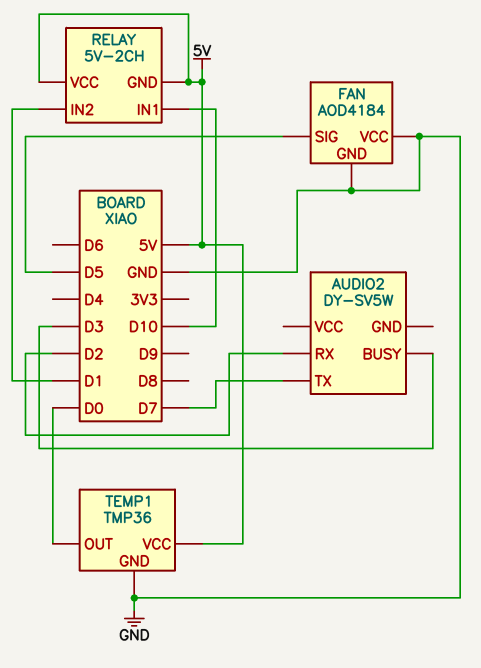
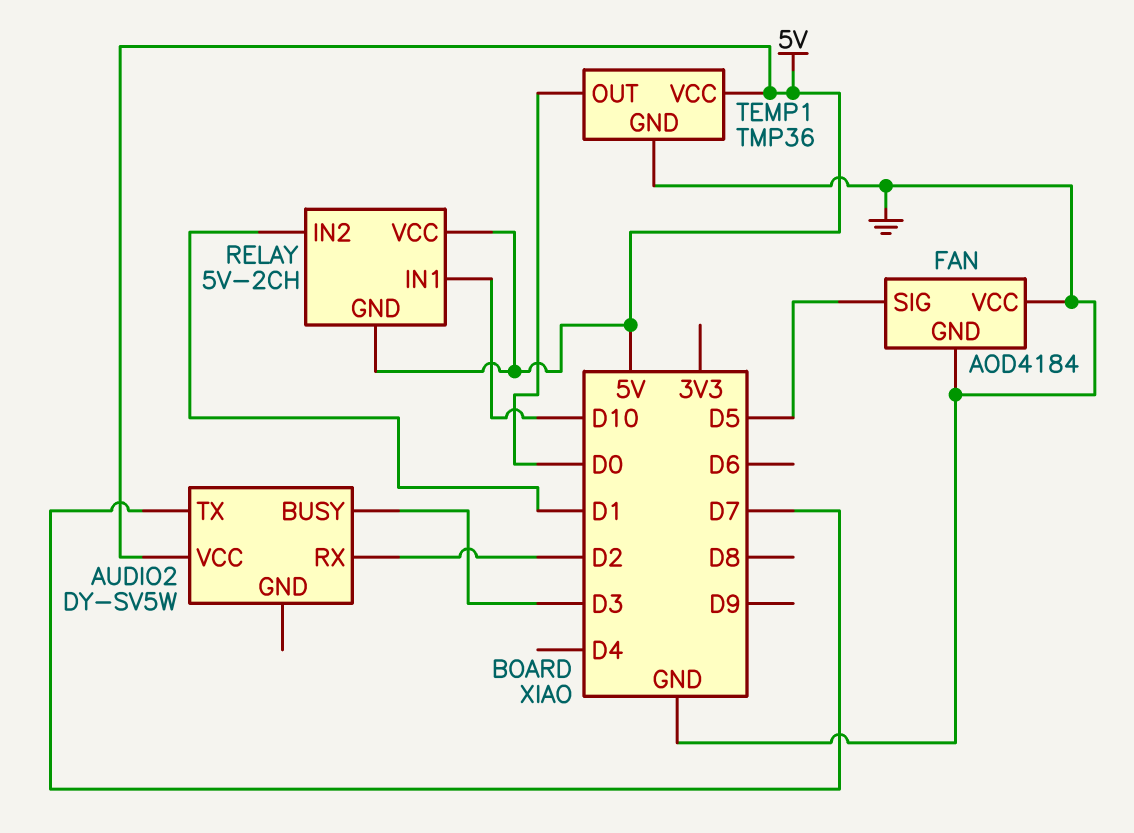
AUDIO2 pin VCC: none -> 5V

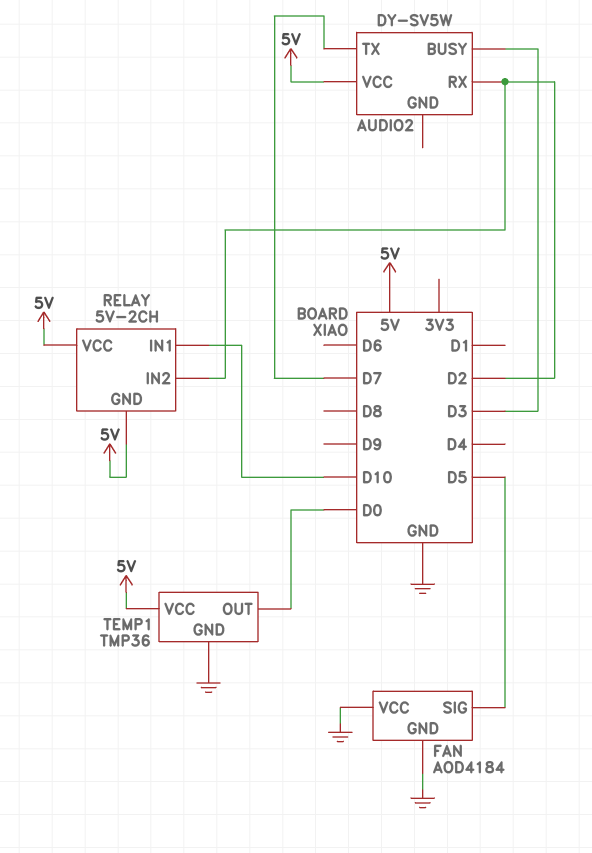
RELAY pin IN2: D1 -> D2

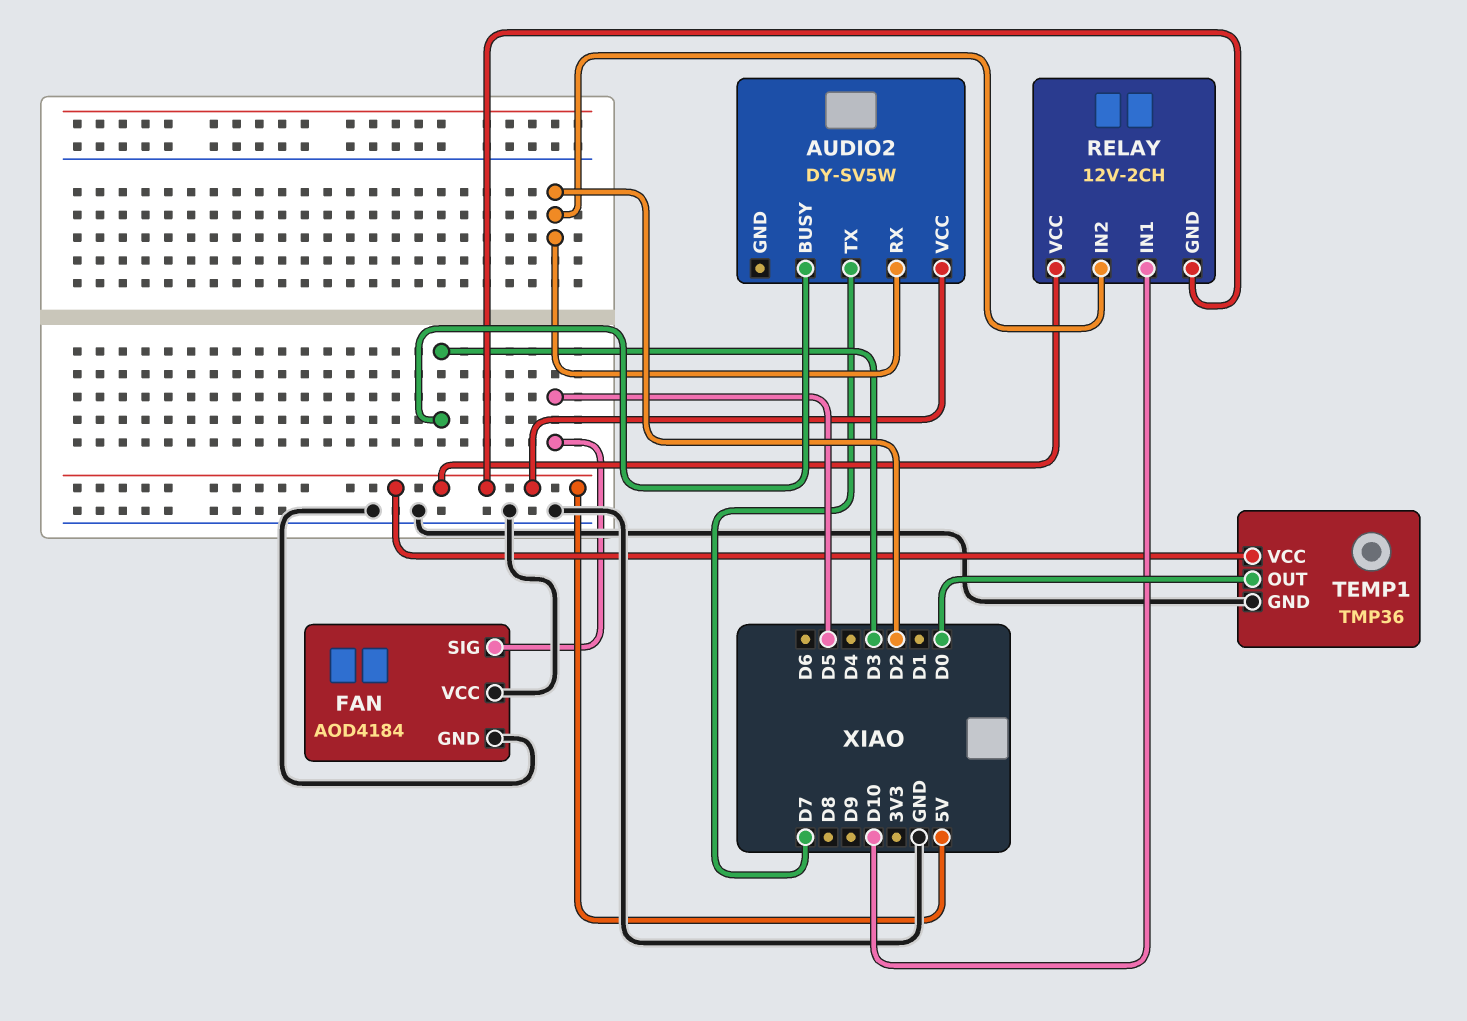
RELAY: 5V-2CH -> 12V-2CH

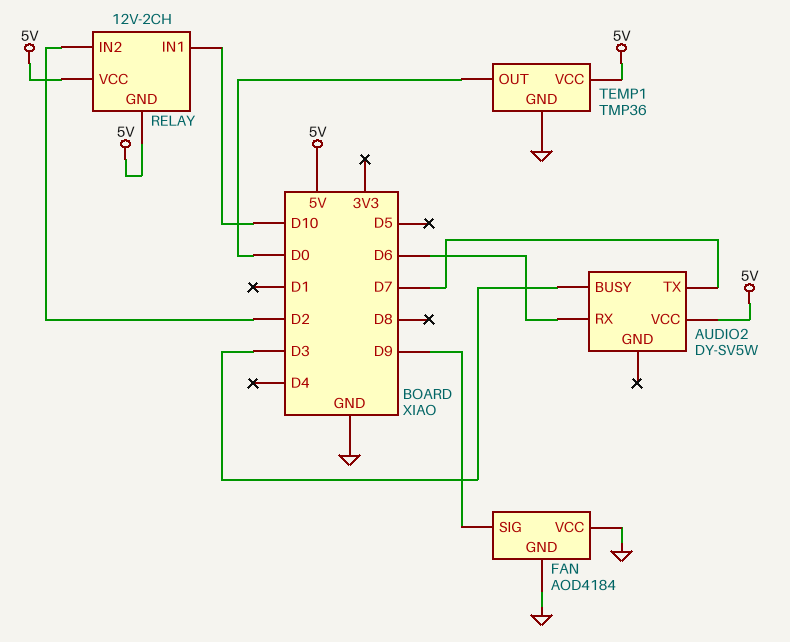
AUDIO2 pin RX: D2 -> D6
FAN pin SIG: D5 -> D9

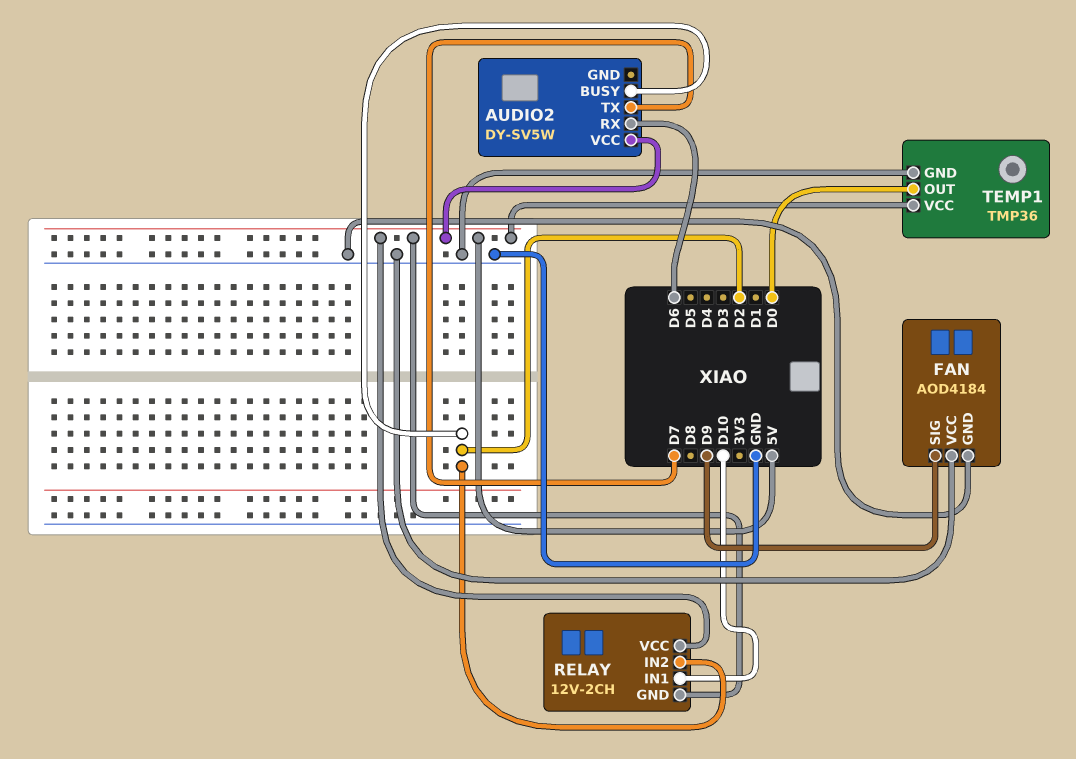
AUDIO2 pin BUSY: D3 -> D2

